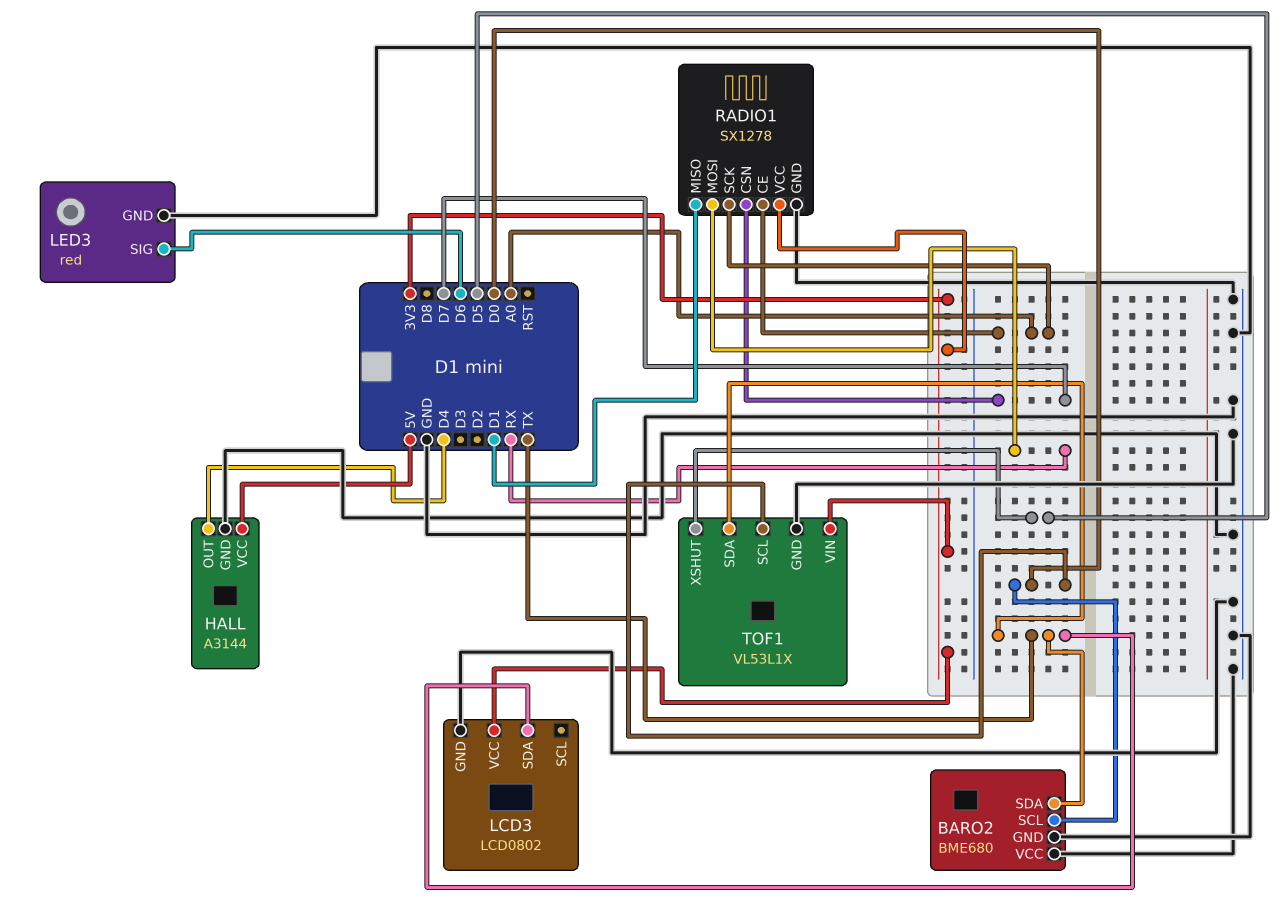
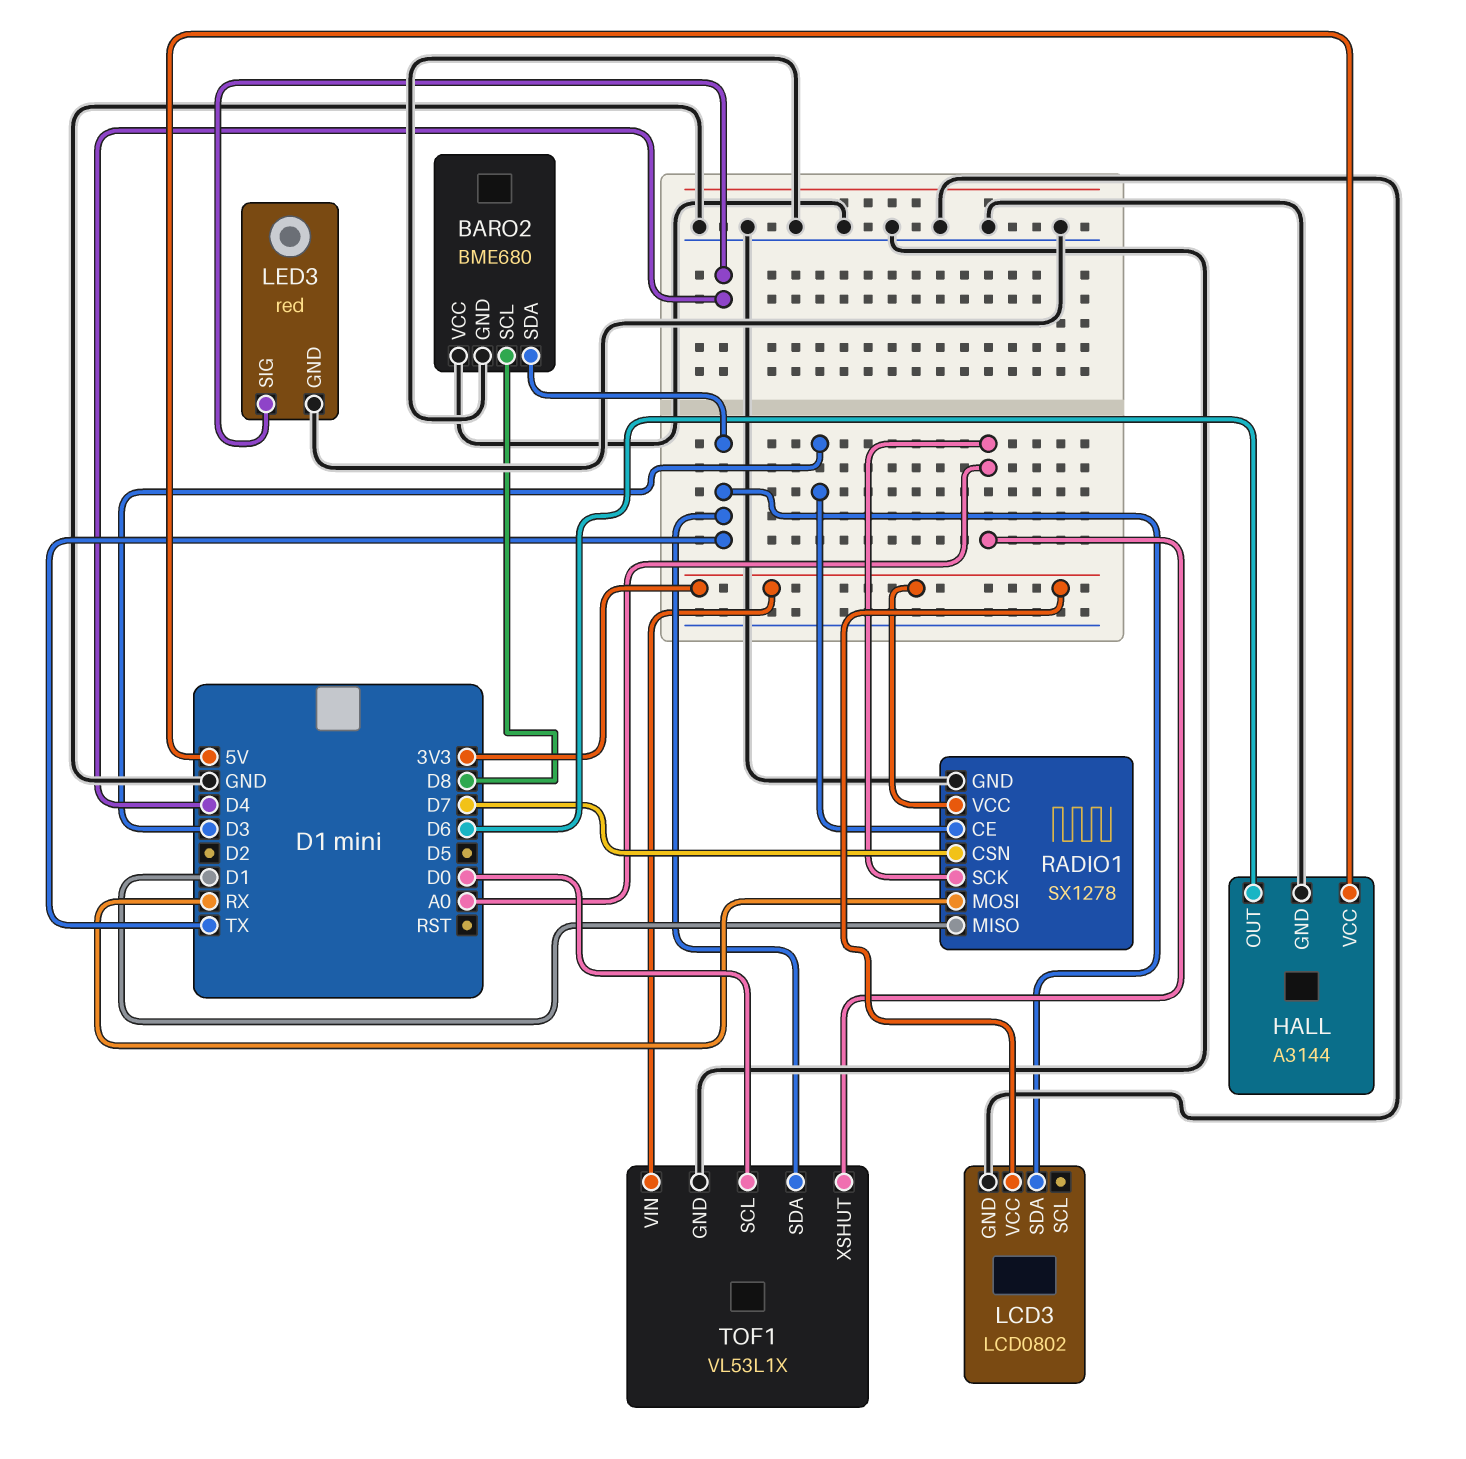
BARO2 pin SCL: D0 -> D8
HALL pin OUT: D4 -> D6
LED3 pin SIG: D6 -> D4
RADIO1 pin CE: A0 -> D3
TOF1 pin XSHUT: D5 -> A0

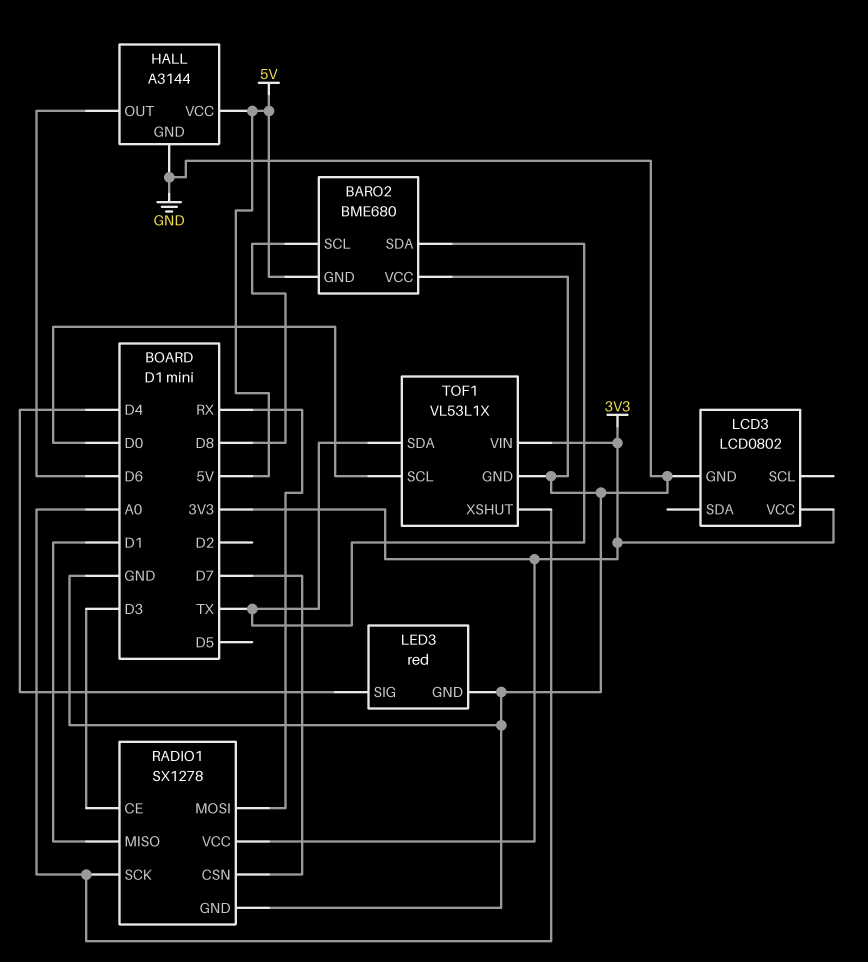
BARO2 pin GND: GND -> 5V
LCD3 pin SDA: TX -> none

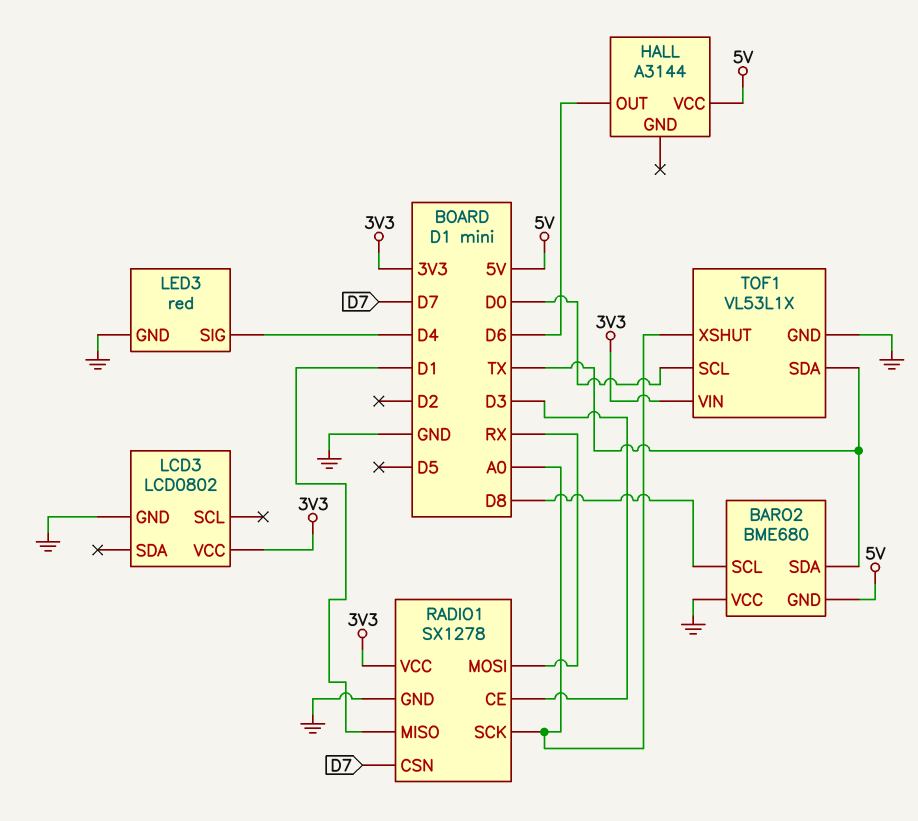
HALL pin GND: GND -> none

